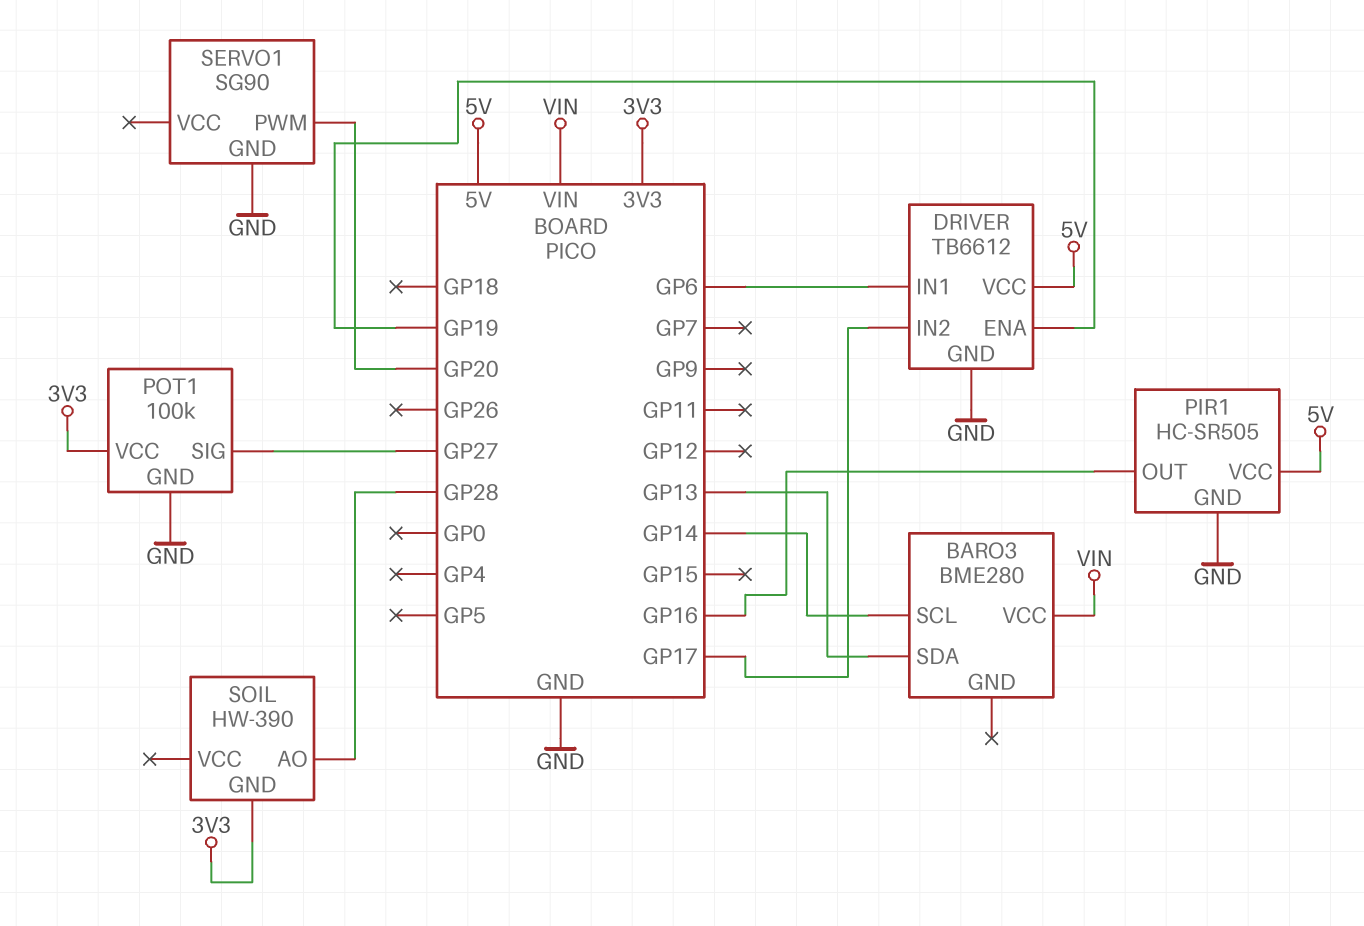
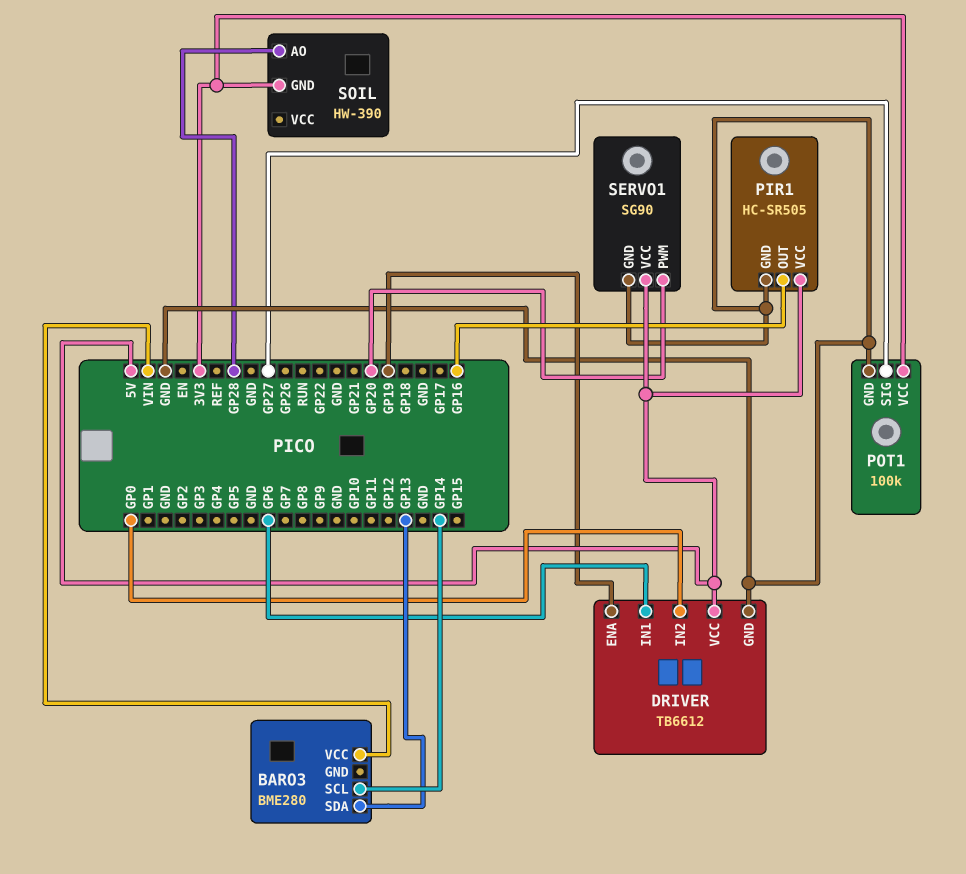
DRIVER pin IN2: GP17 -> GP0
SERVO1 pin VCC: none -> 5V

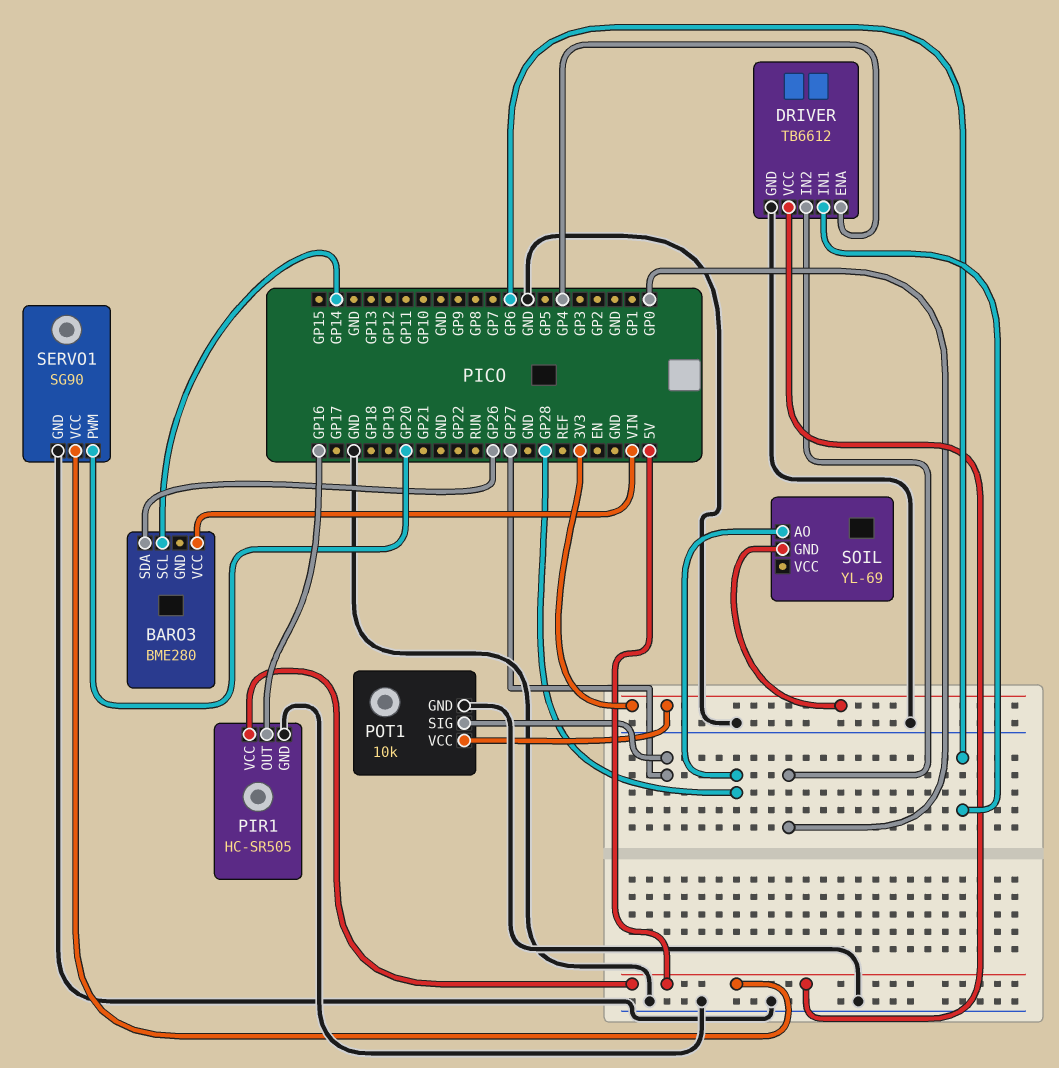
BARO3 pin SDA: GP13 -> GP26
DRIVER pin ENA: GP19 -> GP4
POT1: 100k -> 10k
SOIL: HW-390 -> YL-69

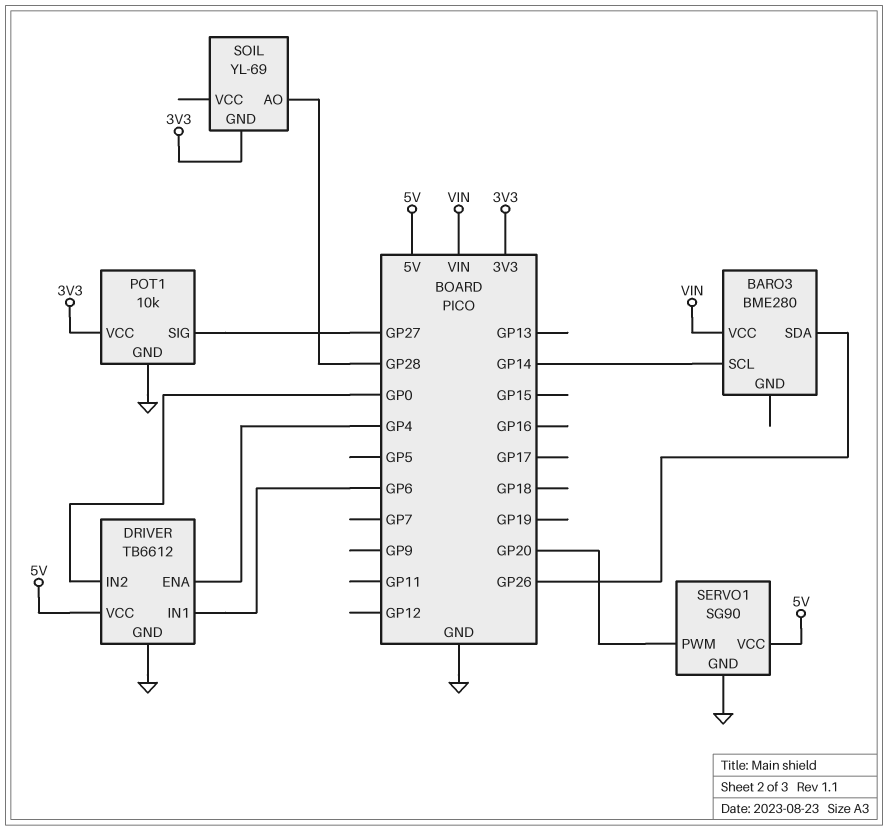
PIR1: HC-SR505 -> none
PIR1 pin GND: GND -> none
PIR1 pin OUT: GP16 -> none
PIR1 pin VCC: 5V -> none

